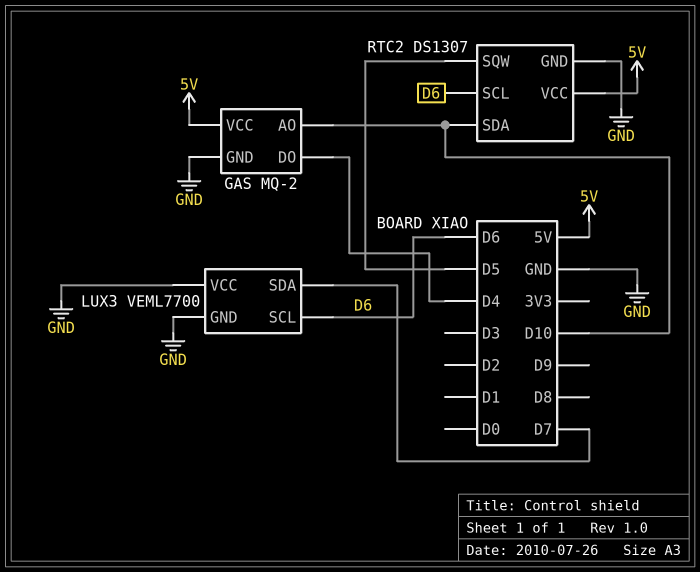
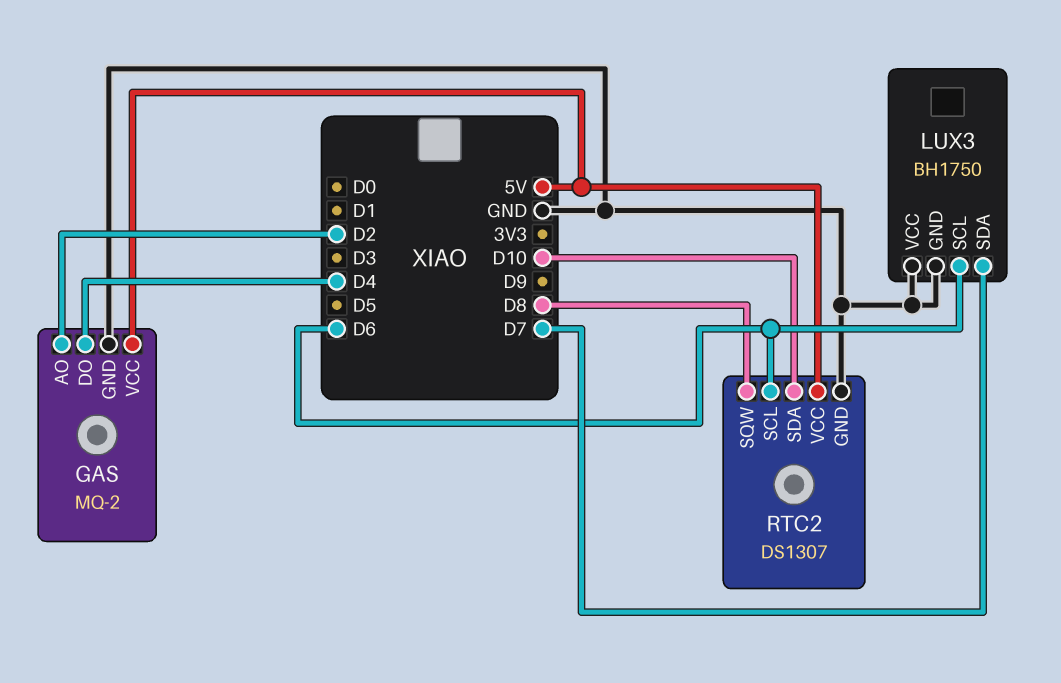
GAS pin AO: D10 -> D2
LUX3: VEML7700 -> BH1750
RTC2 pin SQW: D5 -> D8

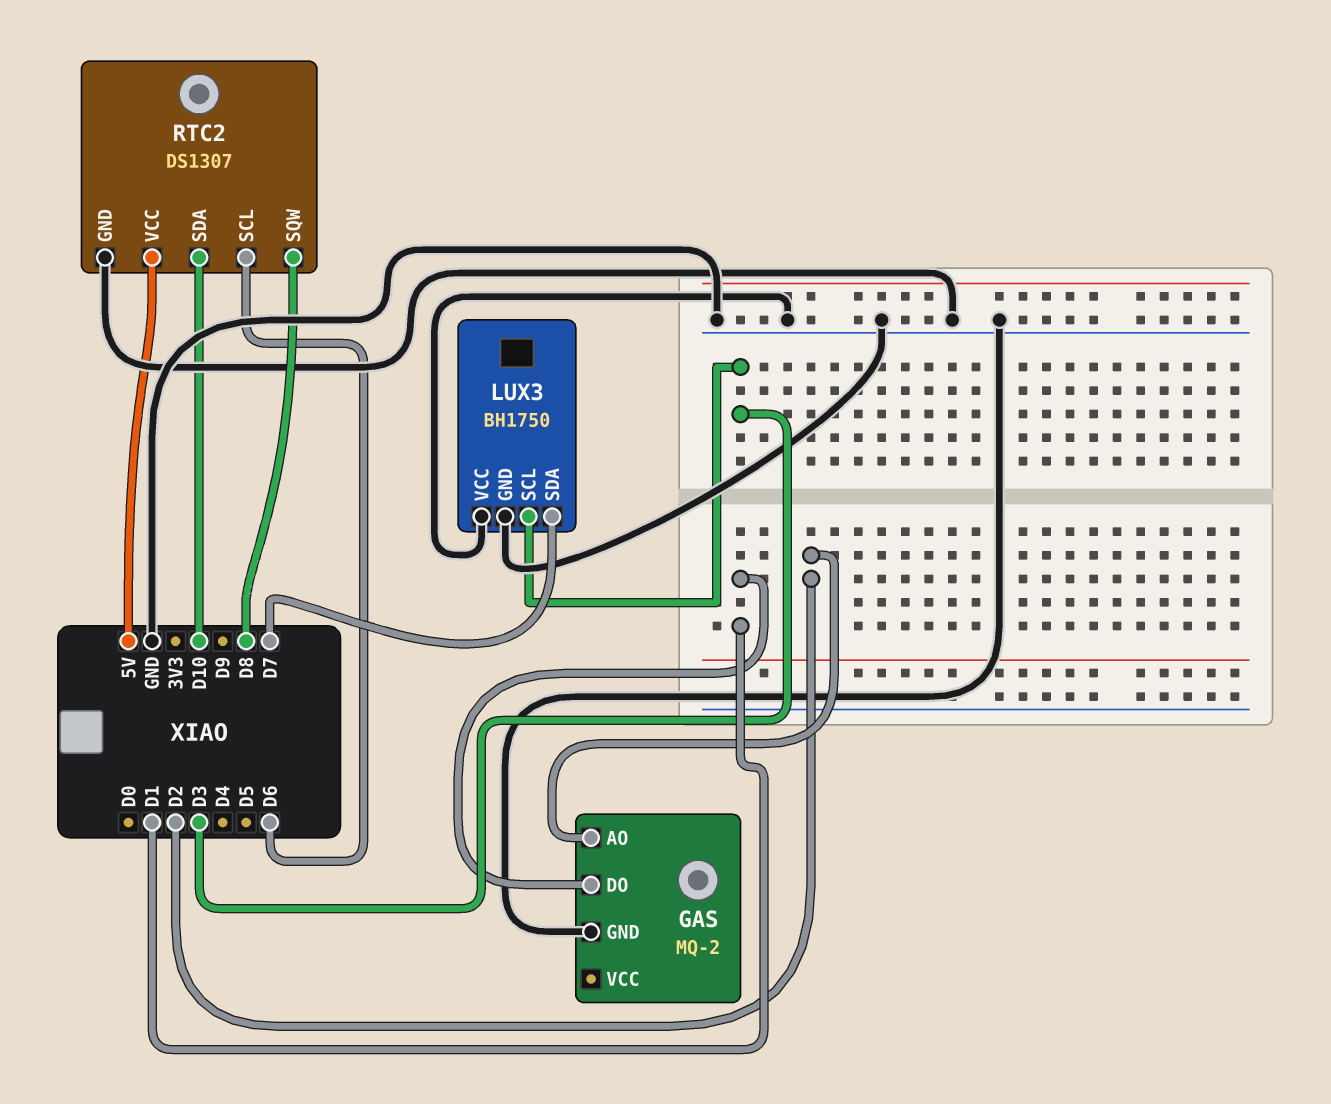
GAS pin DO: D4 -> D1
GAS pin VCC: 5V -> none
LUX3 pin SCL: D6 -> D3

